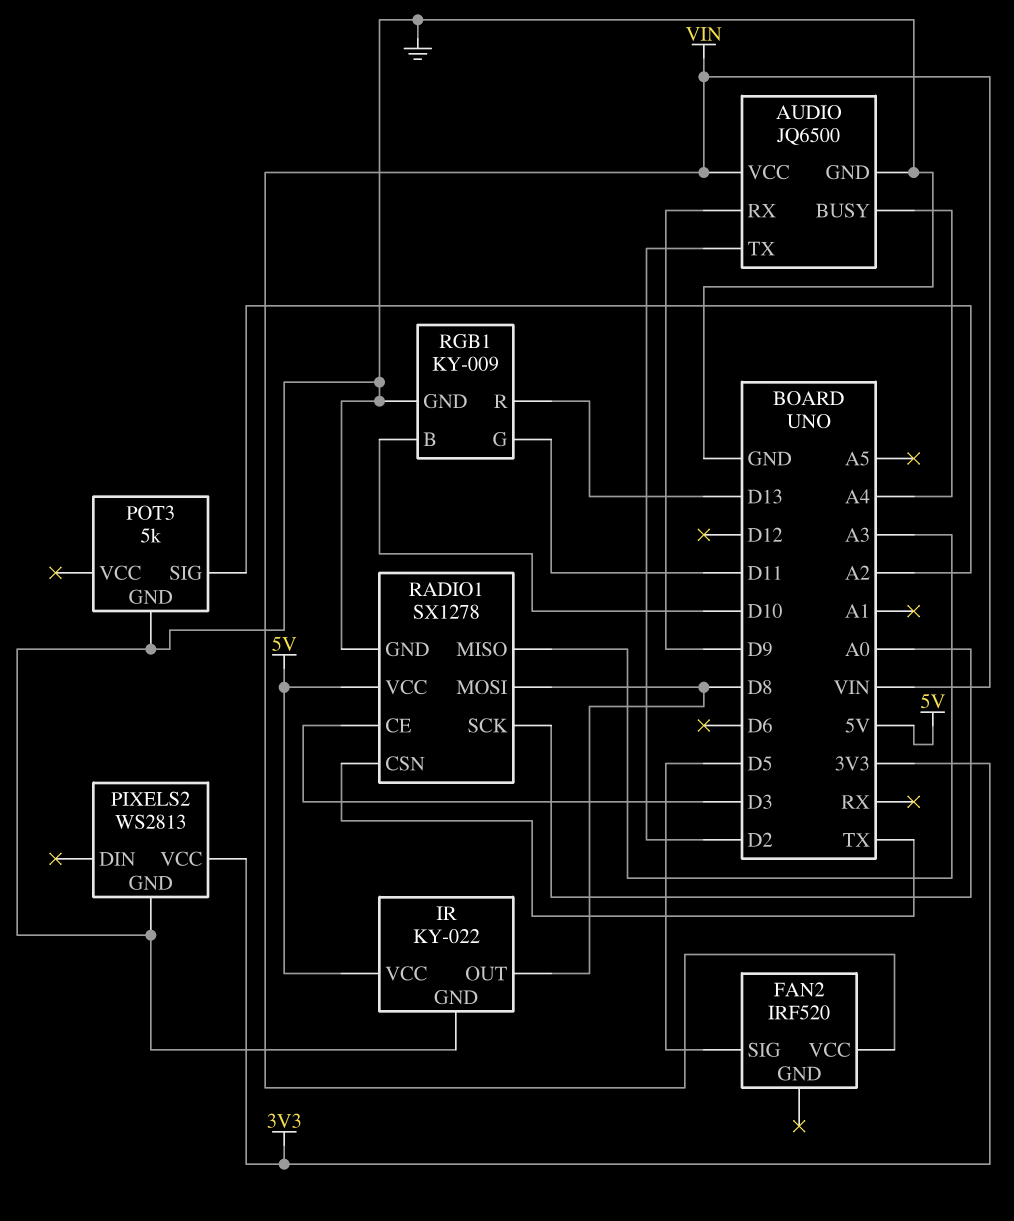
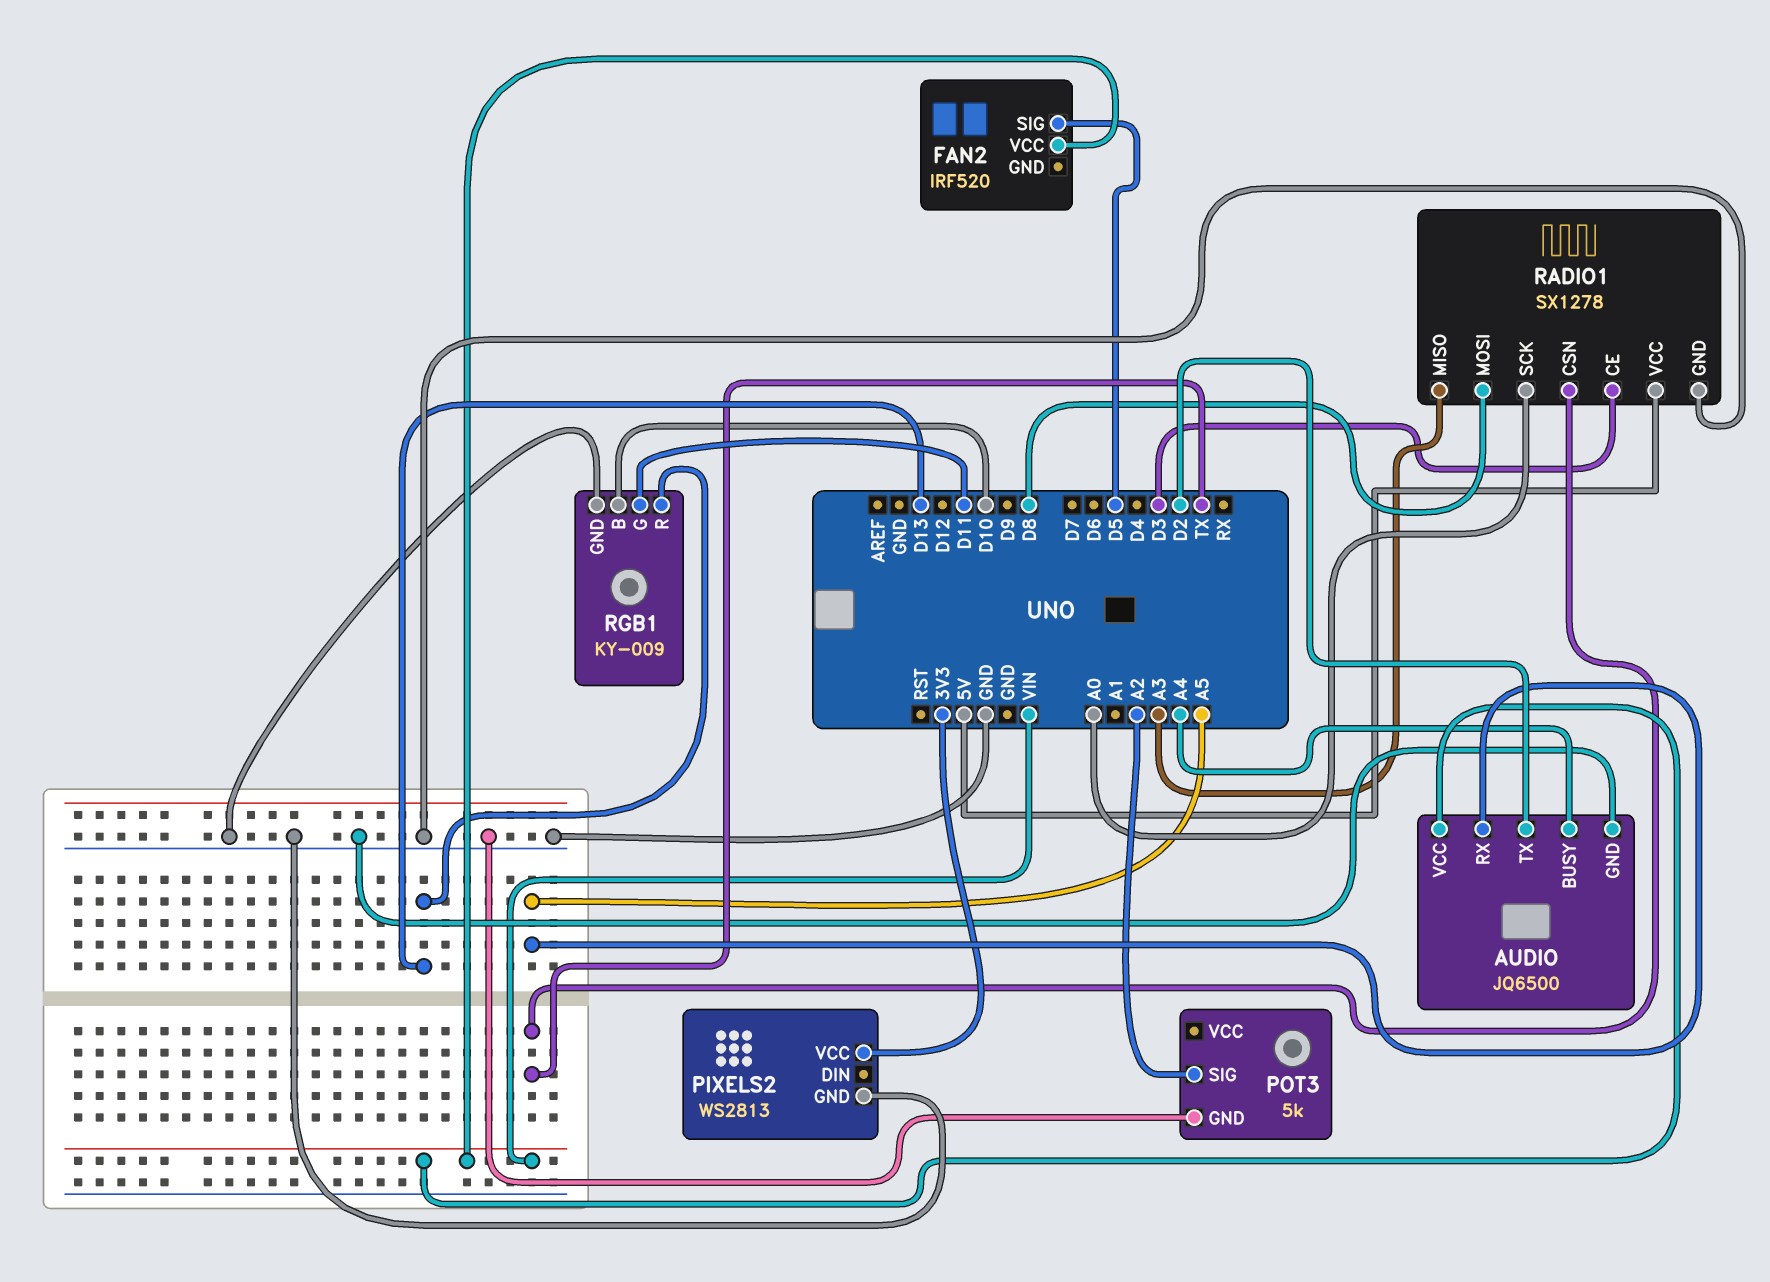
AUDIO pin RX: D9 -> A5
IR: KY-022 -> none
IR pin GND: GND -> none
IR pin OUT: D8 -> none
IR pin VCC: 5V -> none

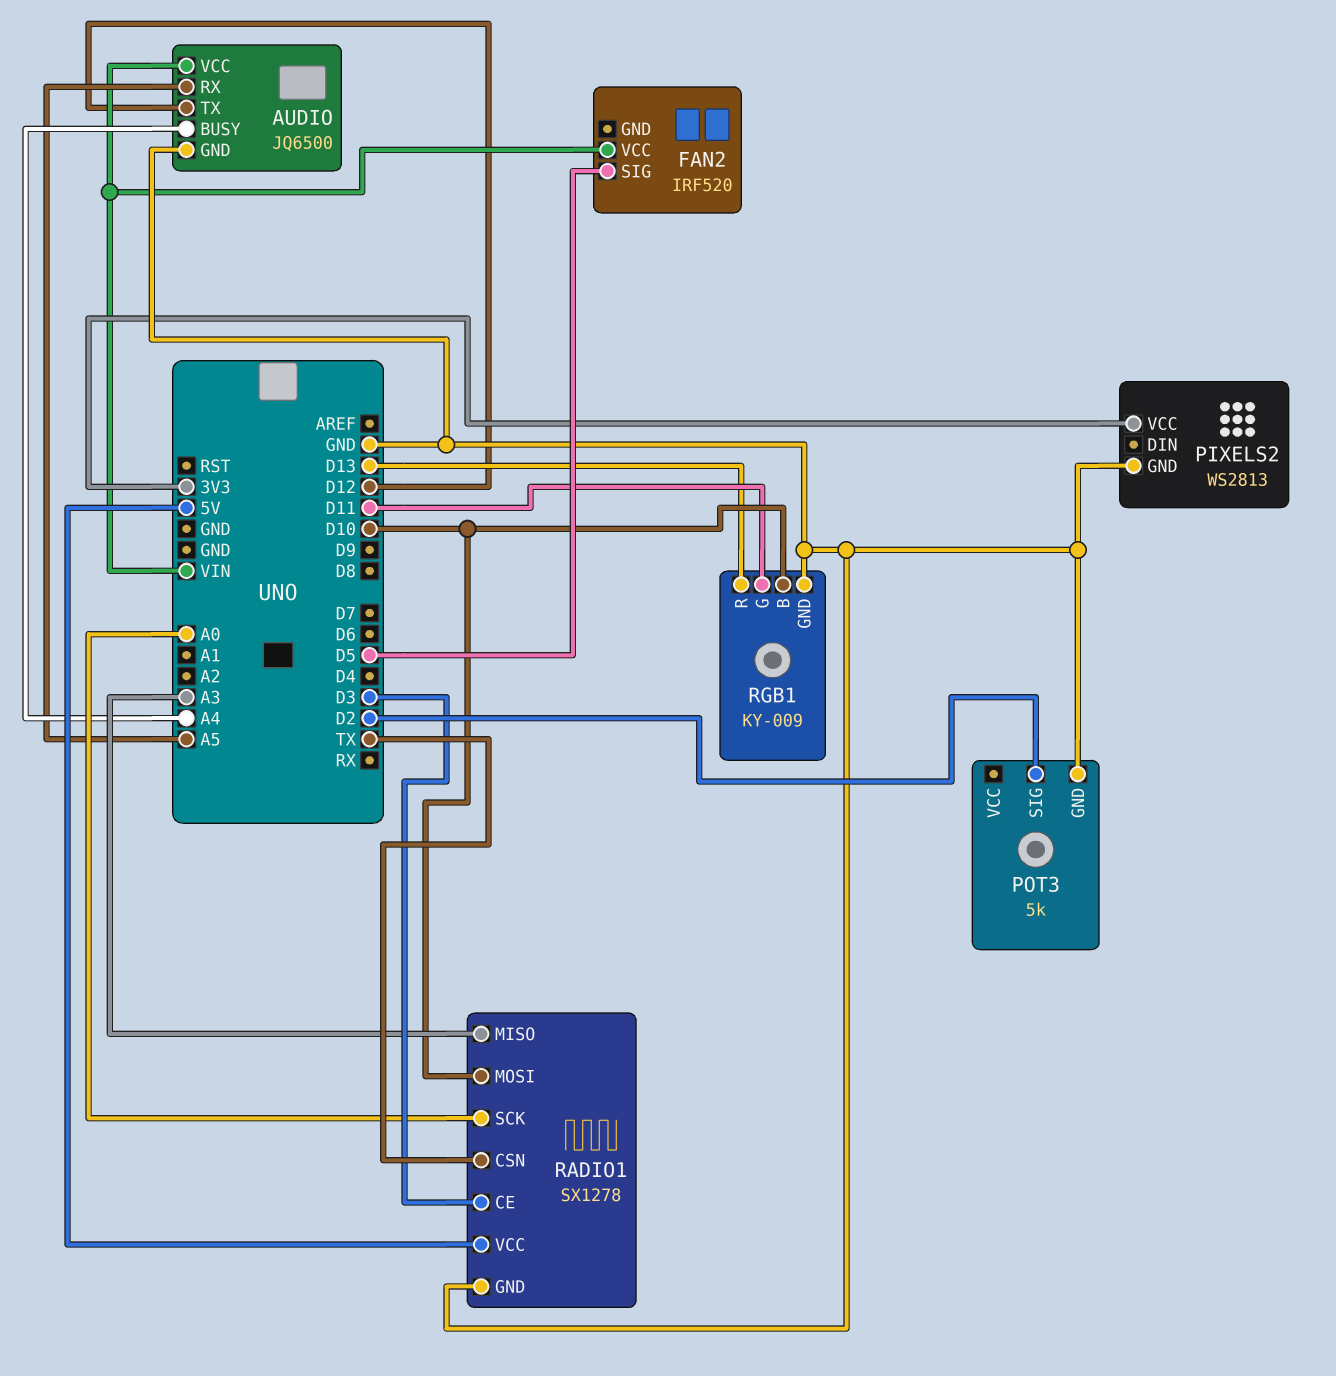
AUDIO pin TX: D2 -> D12
POT3 pin SIG: A2 -> D2
RADIO1 pin MOSI: D8 -> D10

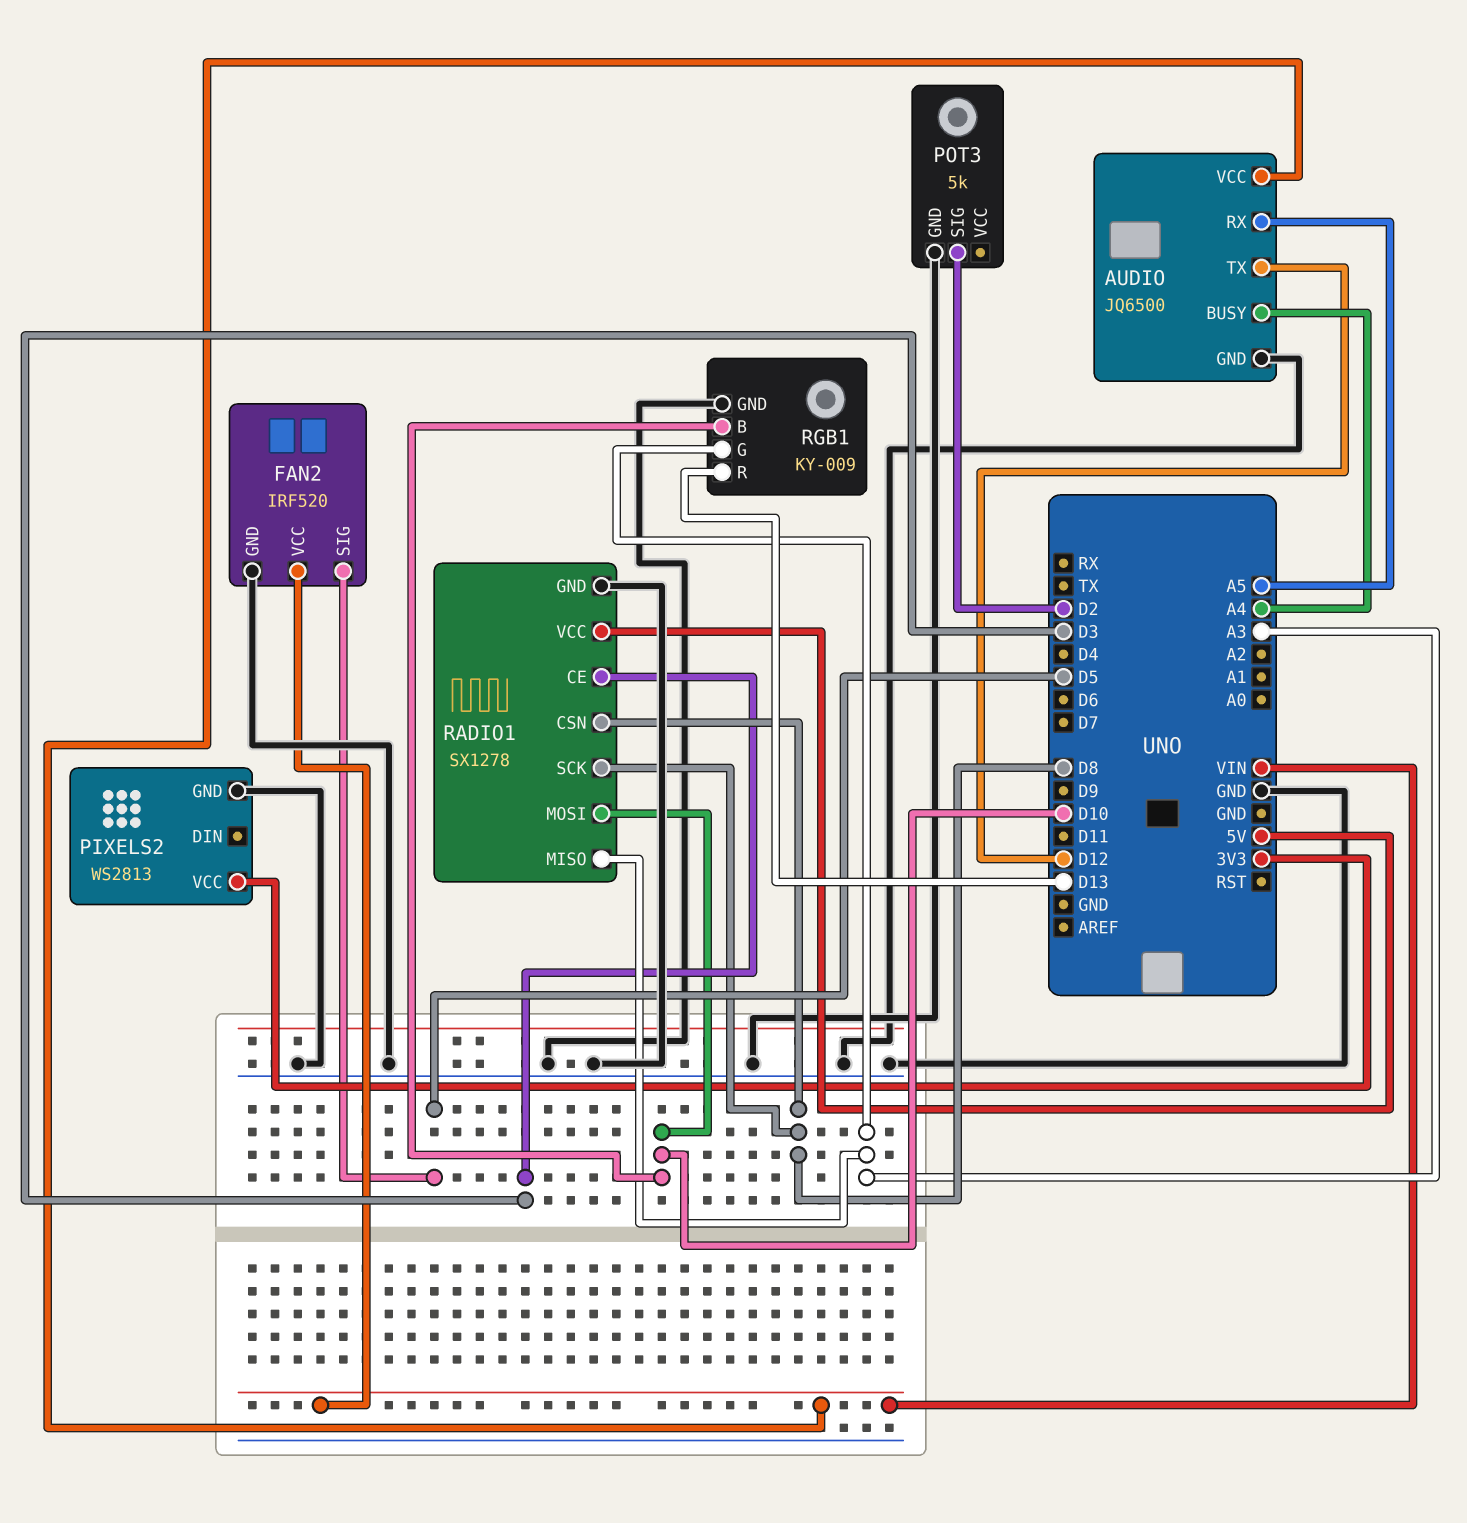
FAN2 pin GND: none -> GND
RADIO1 pin CSN: TX -> D8
RADIO1 pin SCK: A0 -> D8
RGB1 pin G: D11 -> A3

